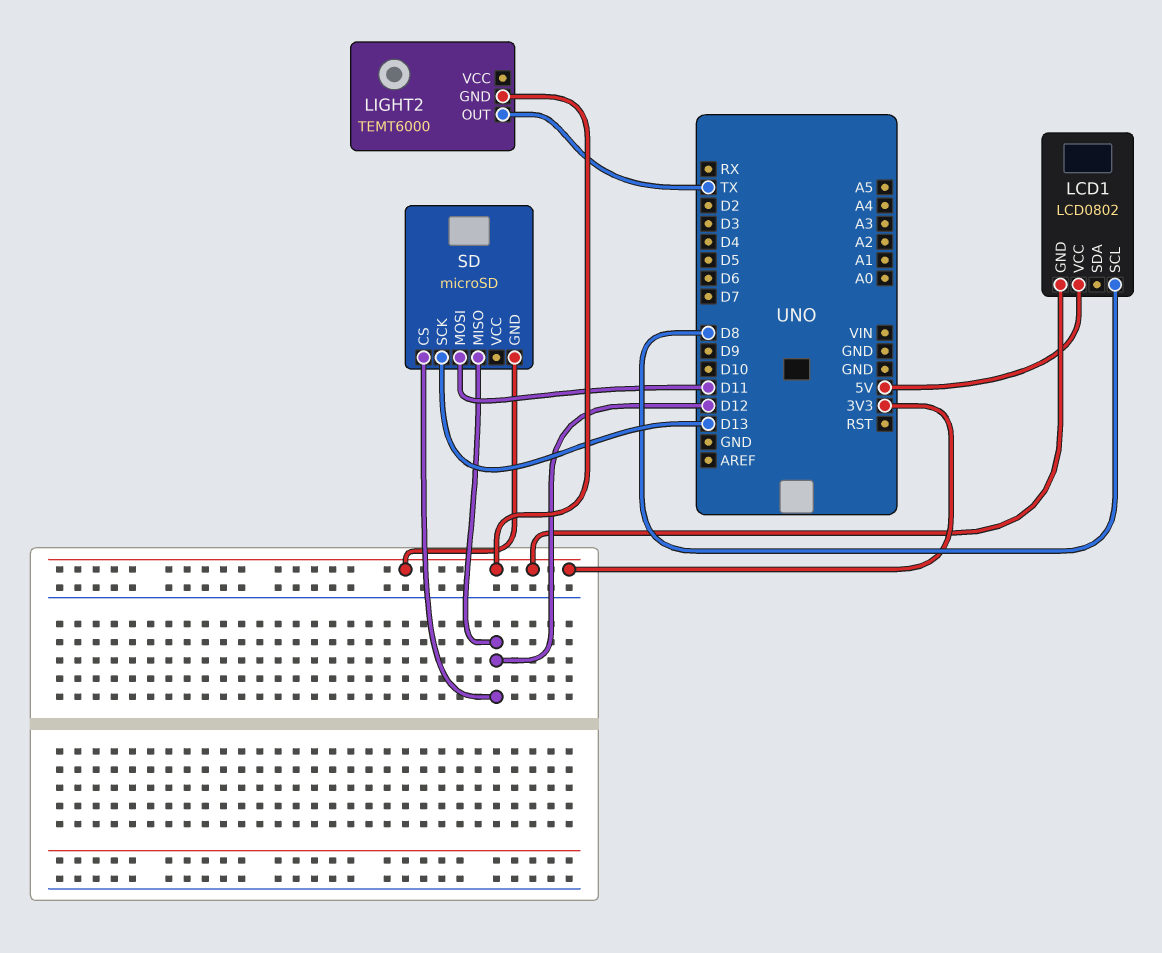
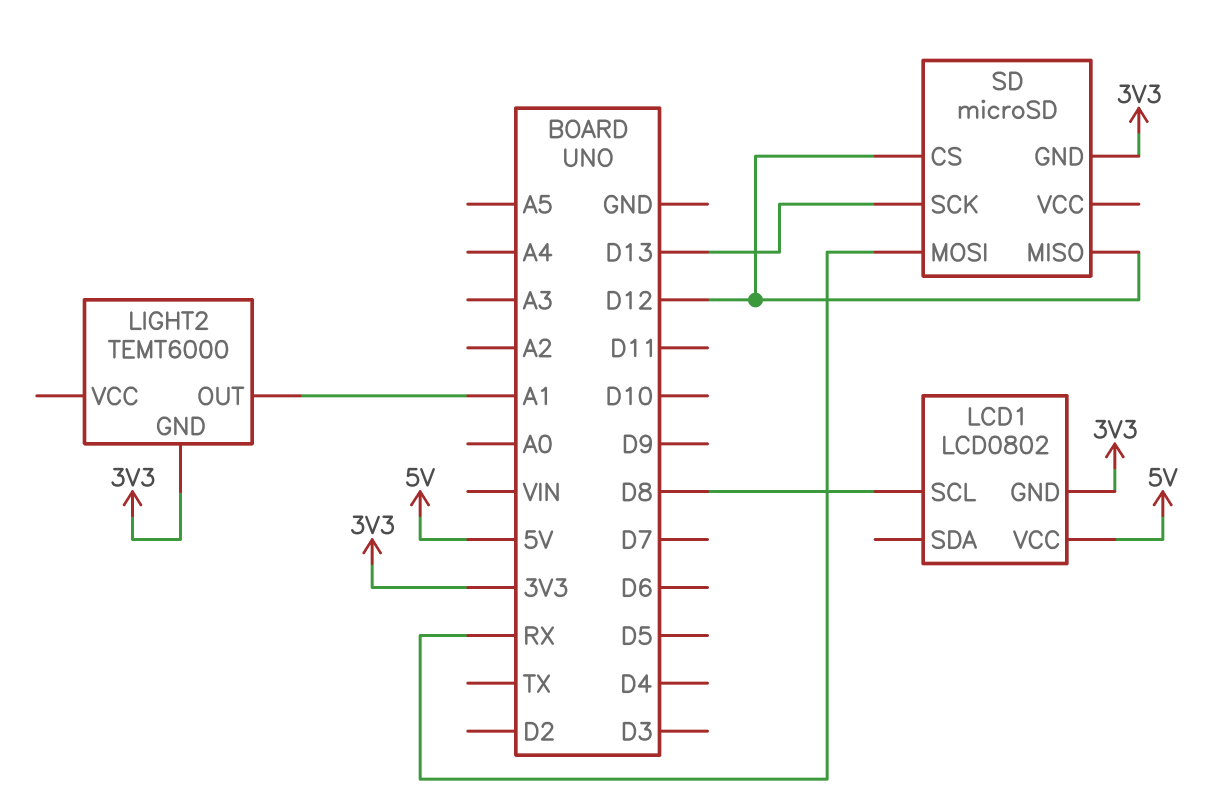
LIGHT2 pin OUT: TX -> A1
SD pin MOSI: D11 -> RX

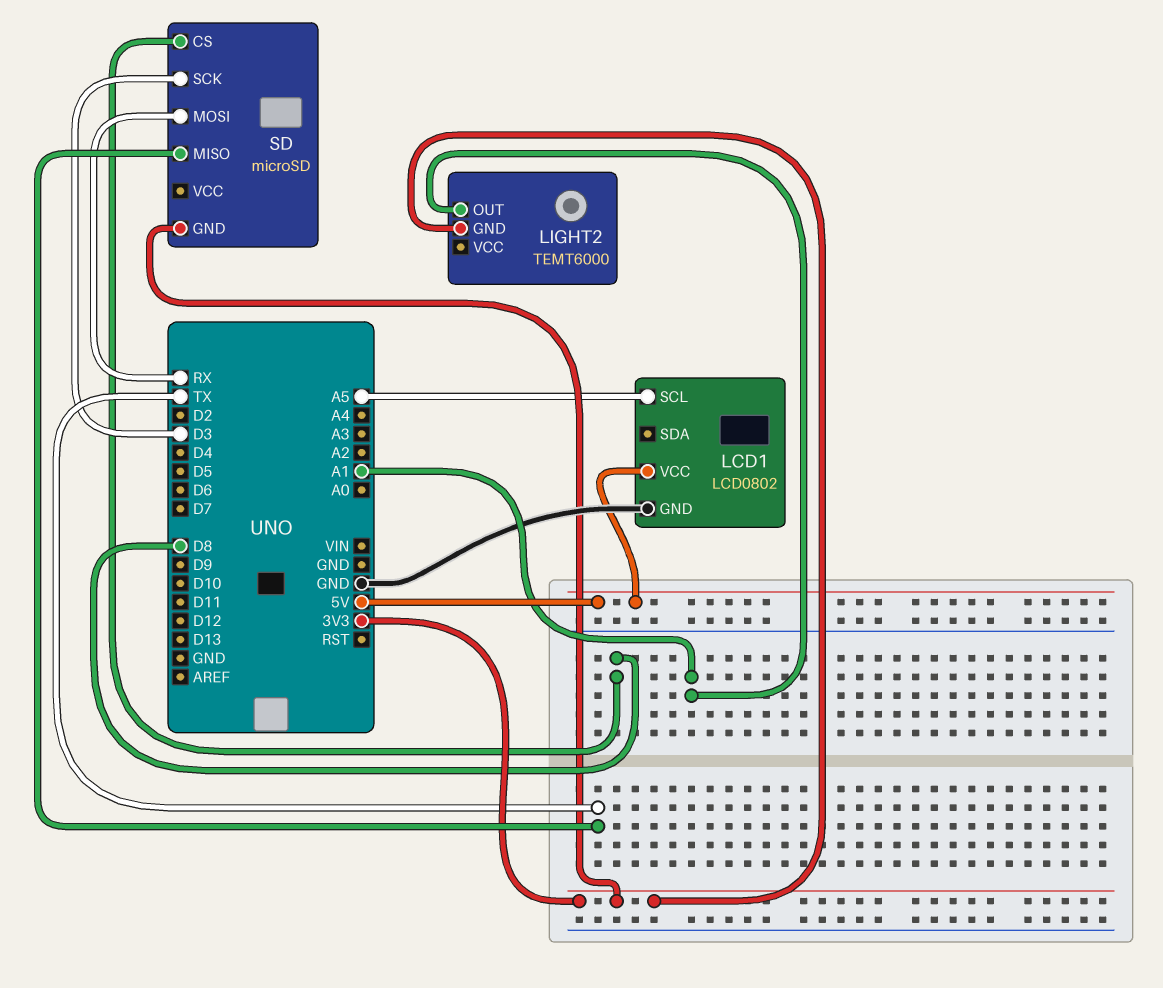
LCD1 pin GND: 3V3 -> GND
LCD1 pin SCL: D8 -> A5
SD pin CS: D12 -> D8
SD pin MISO: D12 -> TX
SD pin SCK: D13 -> D3

